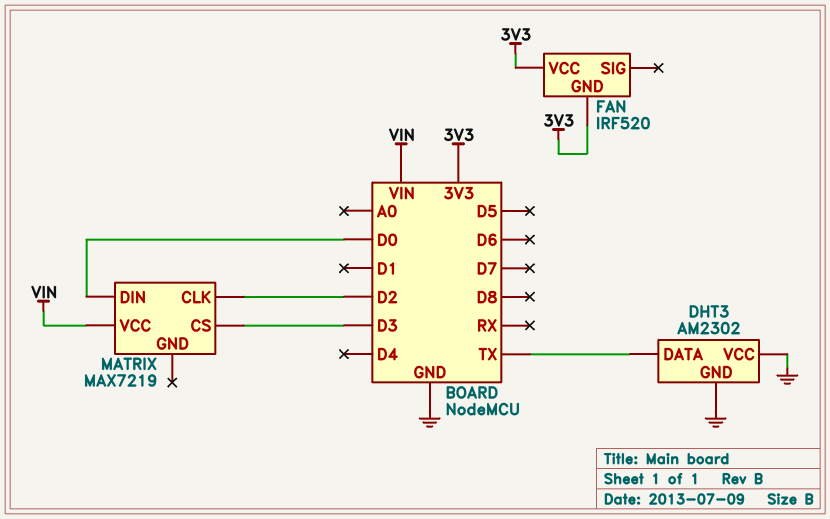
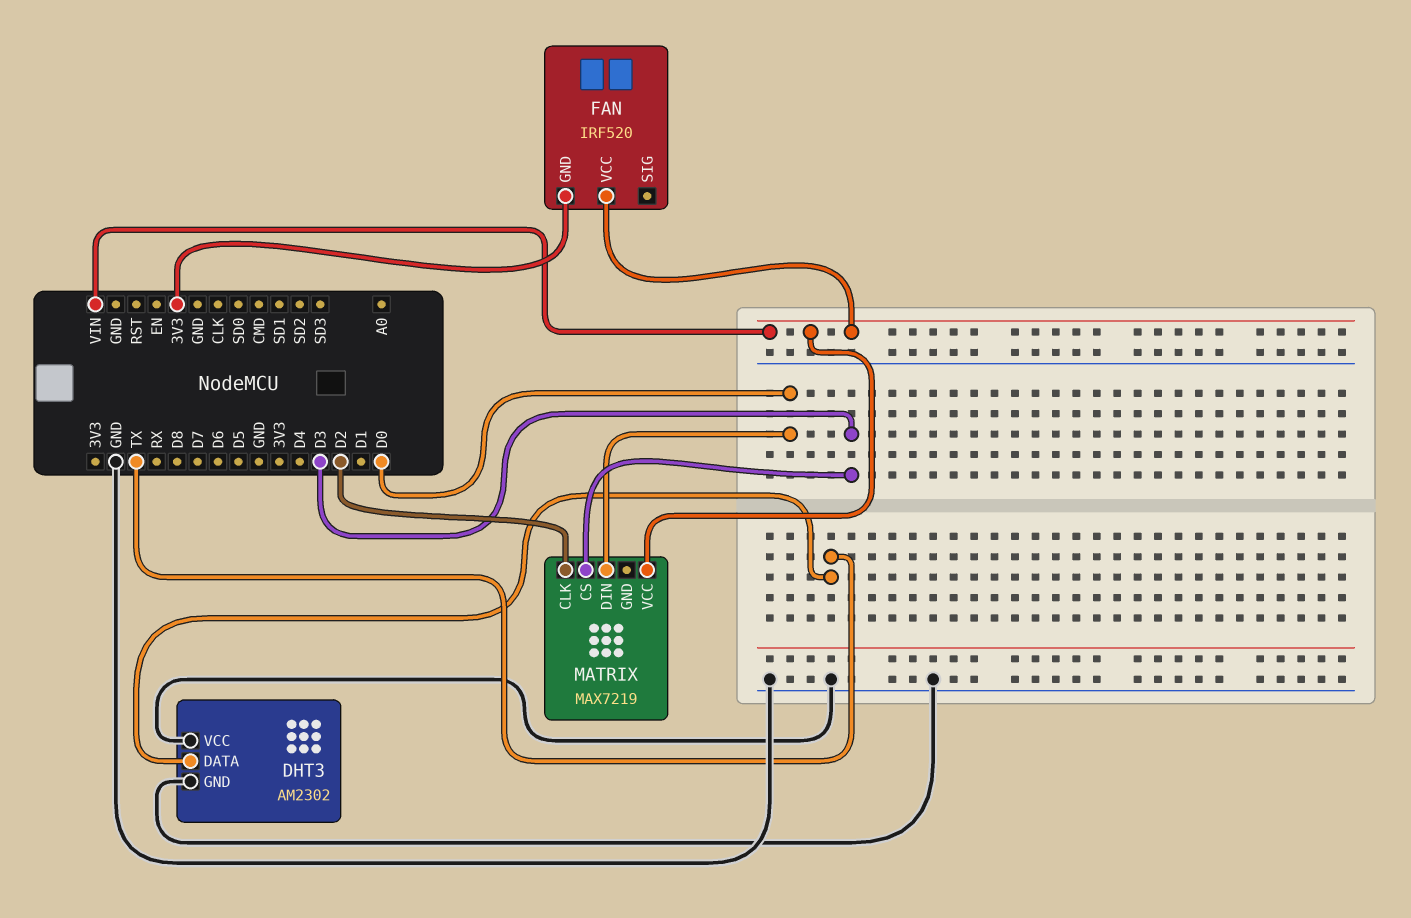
FAN pin VCC: 3V3 -> VIN

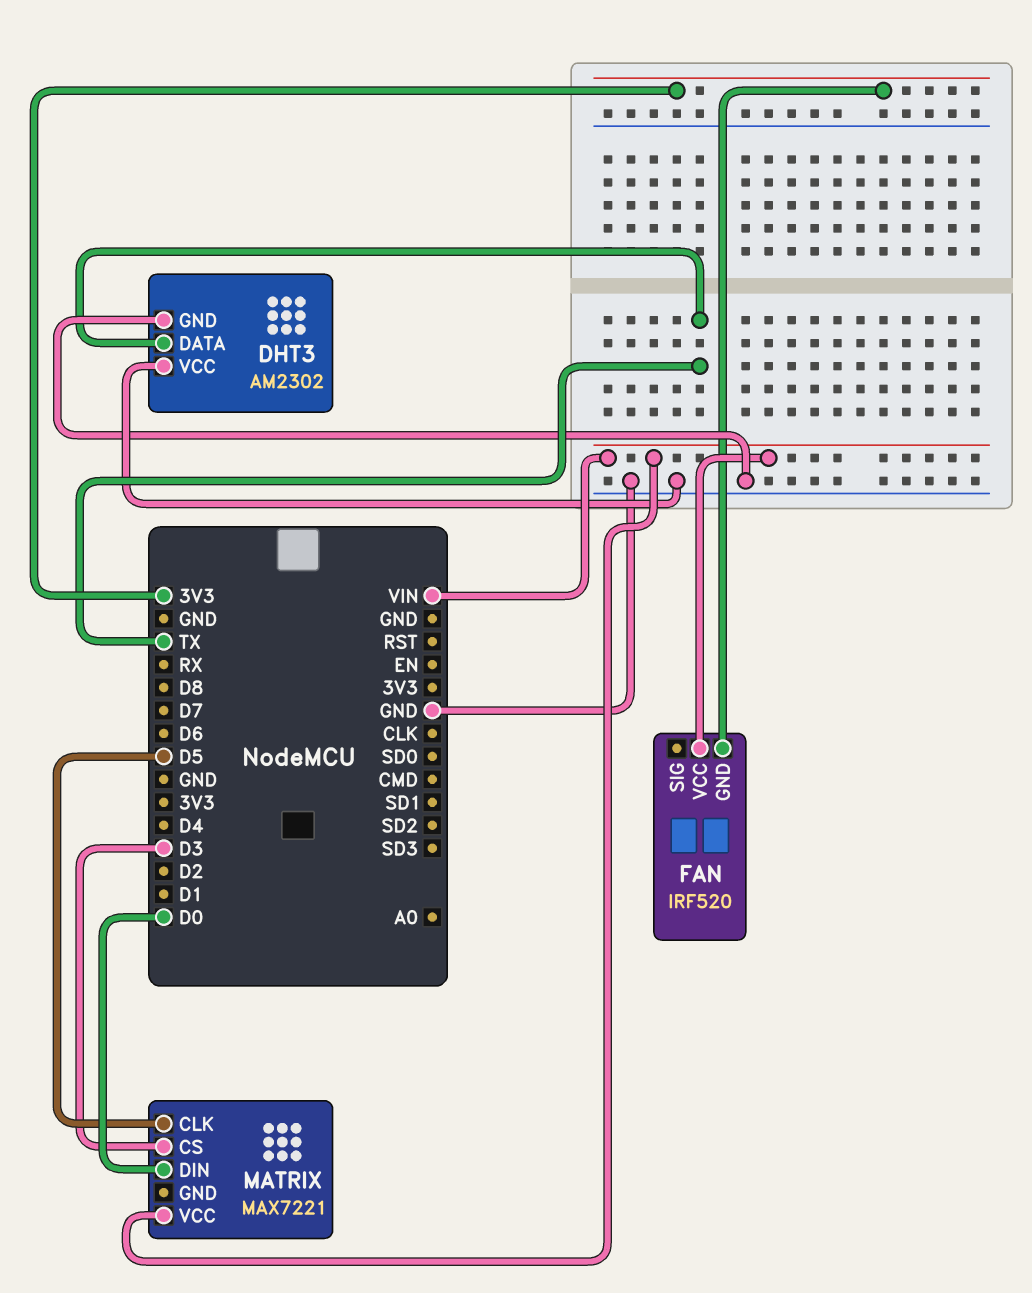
MATRIX: MAX7219 -> MAX7221
MATRIX pin CLK: D2 -> D5

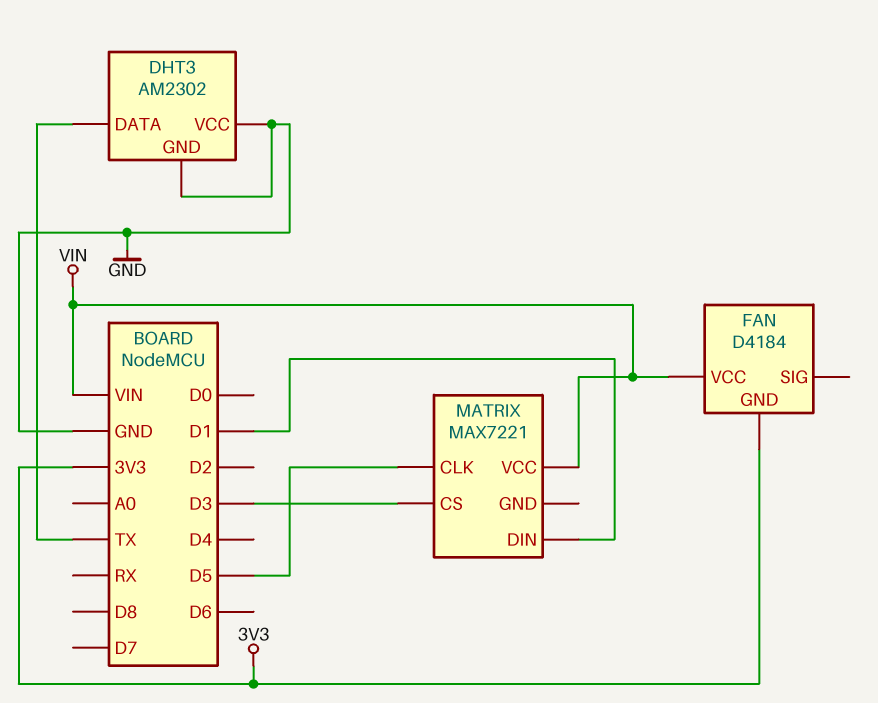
FAN: IRF520 -> D4184
MATRIX pin DIN: D0 -> D1

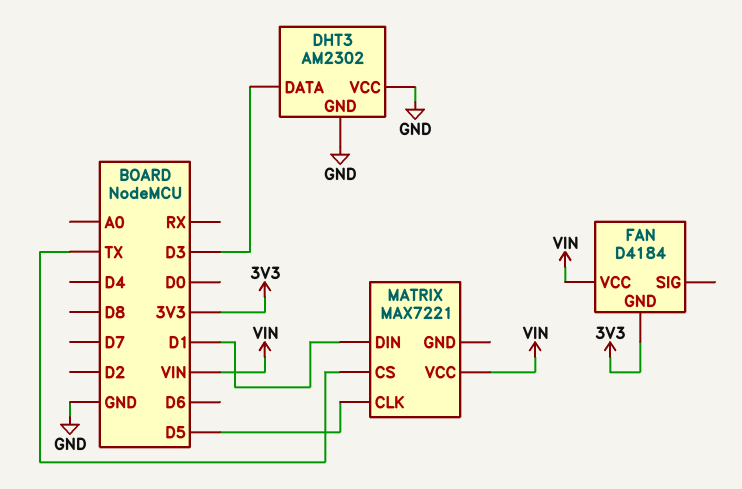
DHT3 pin DATA: TX -> D3
MATRIX pin CS: D3 -> TX

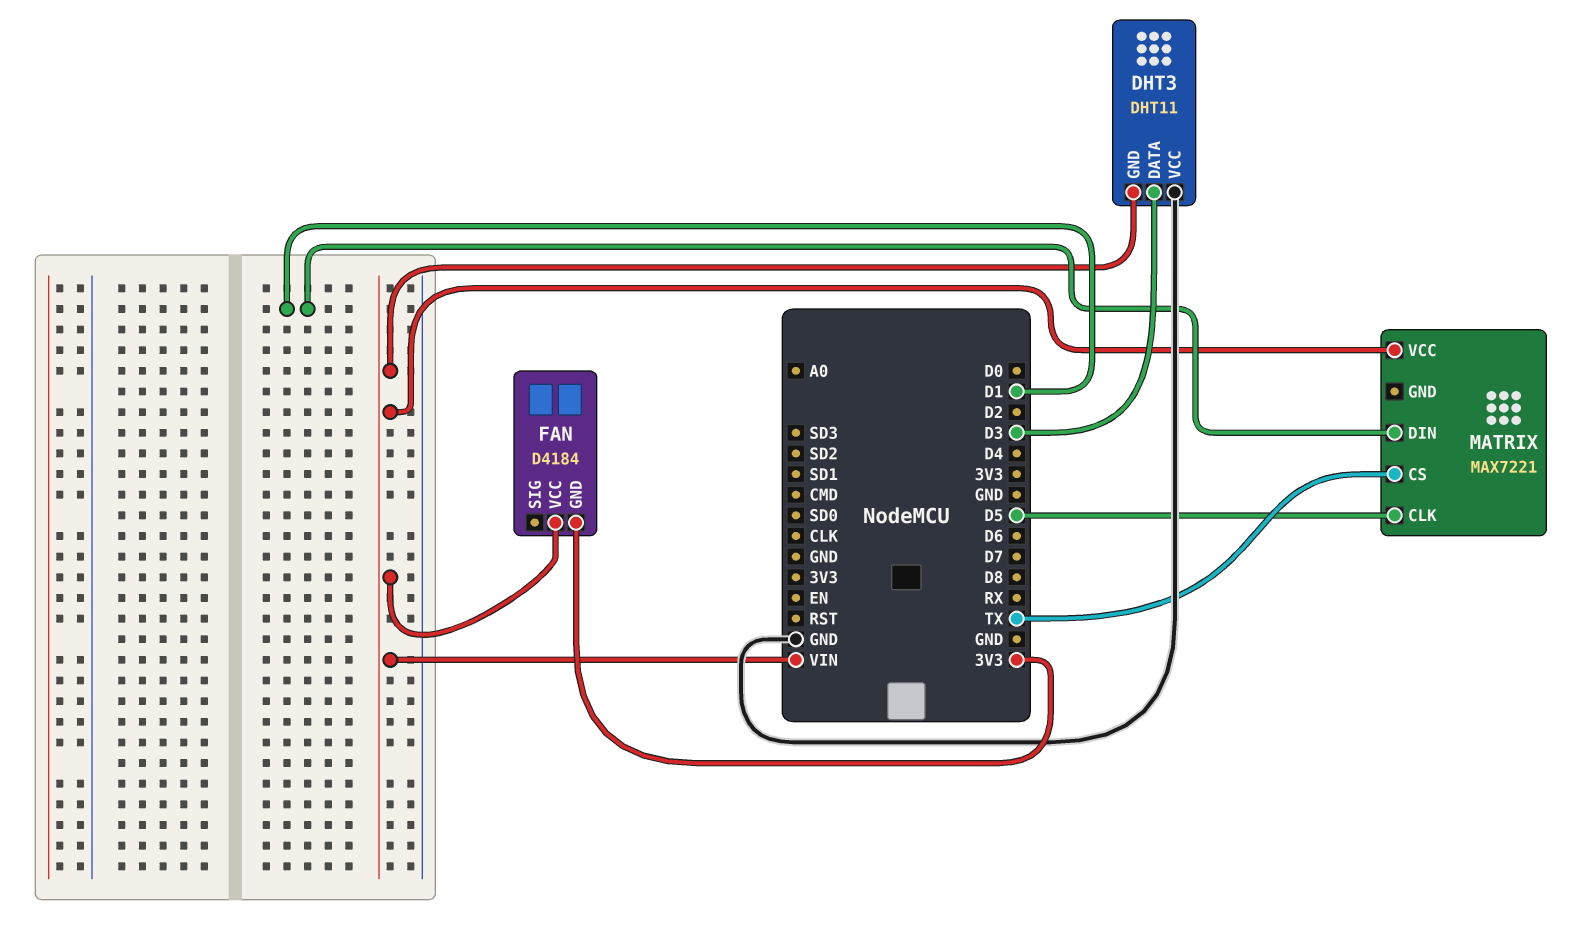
DHT3: AM2302 -> DHT11
DHT3 pin GND: GND -> VIN

